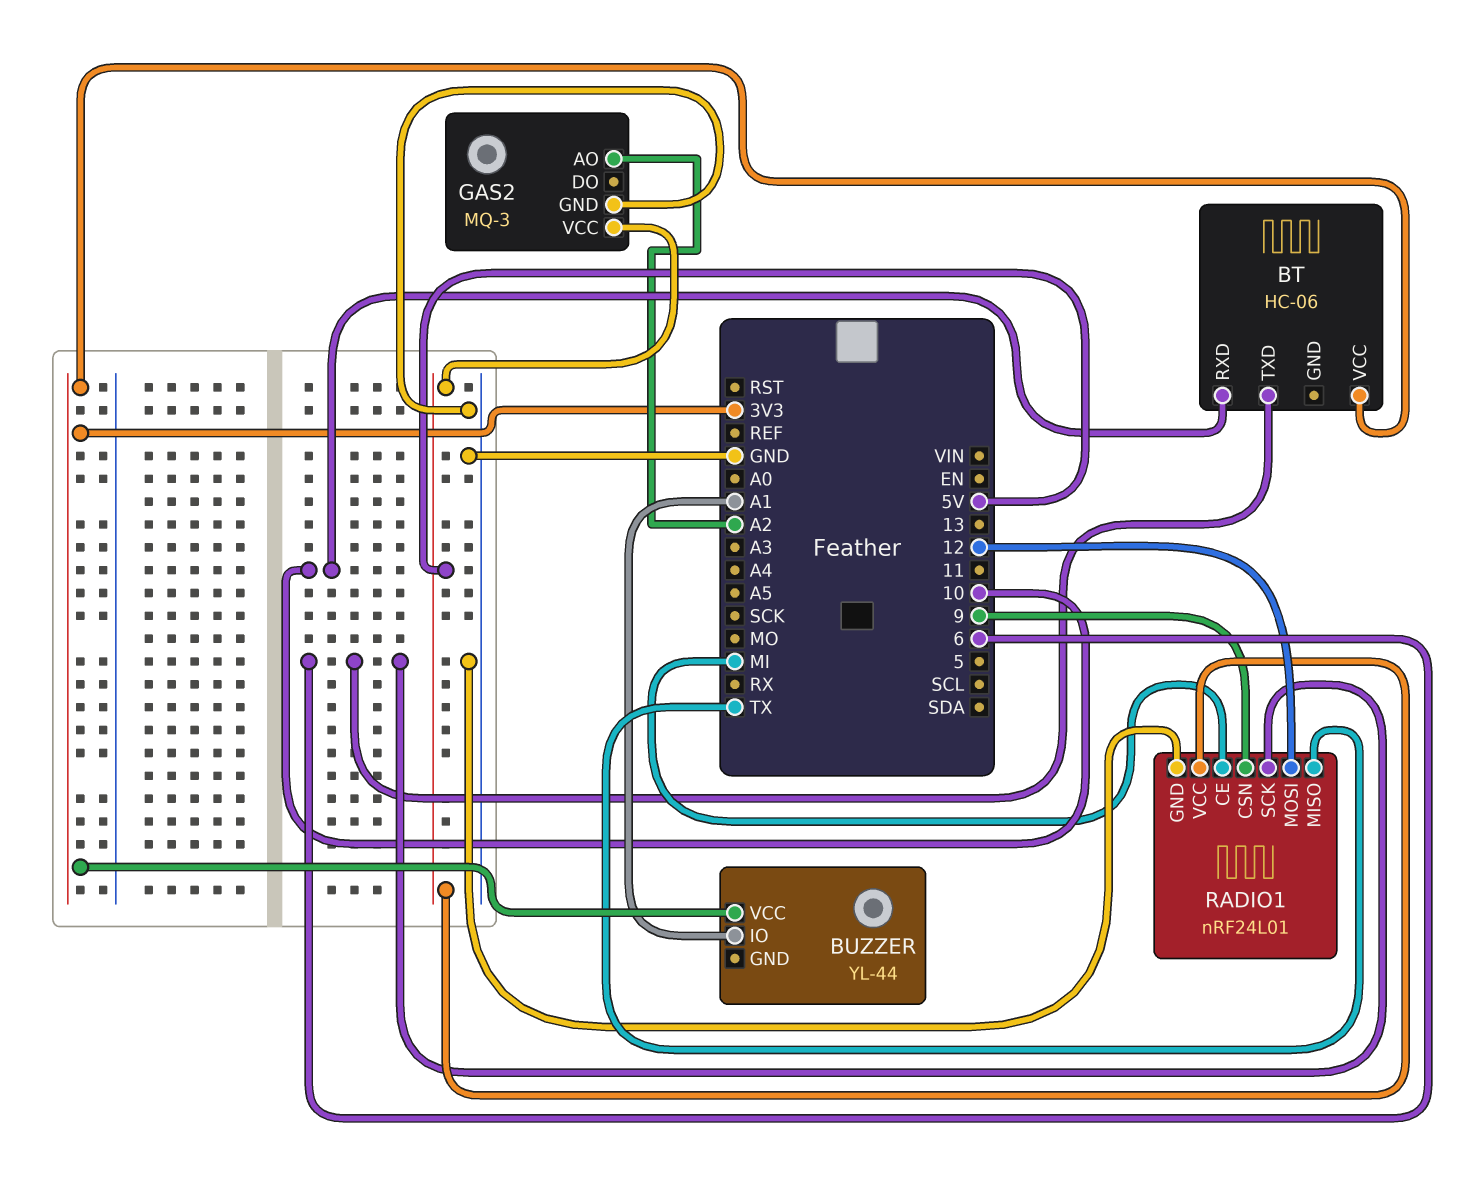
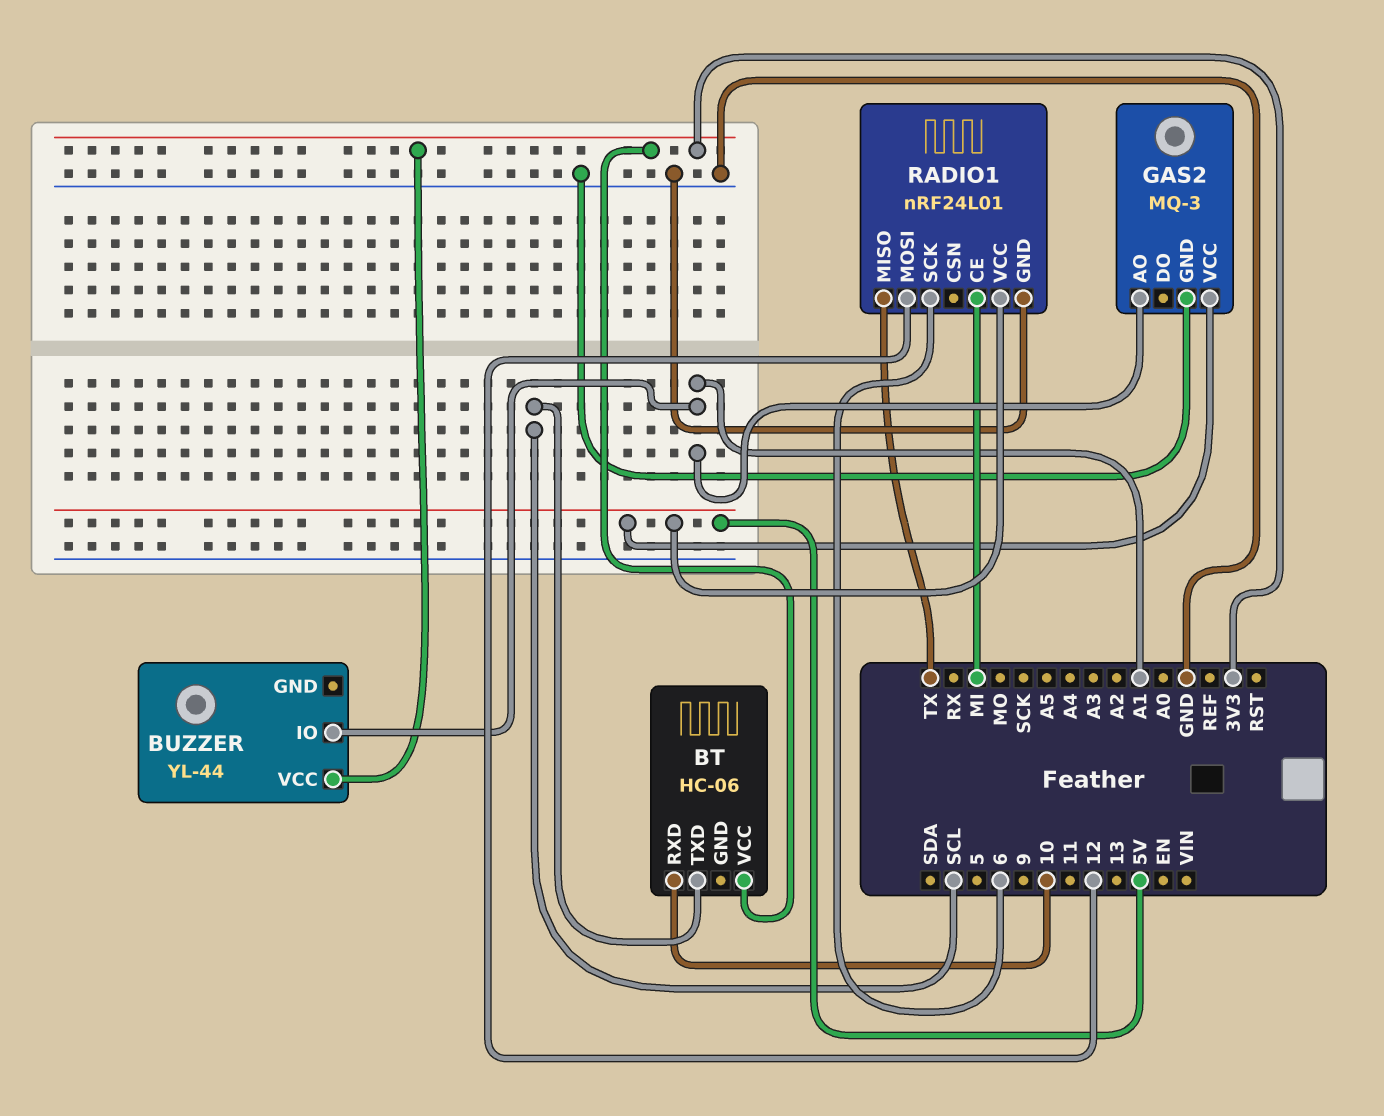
BT pin TXD: 6 -> SCL
GAS2 pin AO: A2 -> A1
RADIO1 pin CSN: 9 -> none

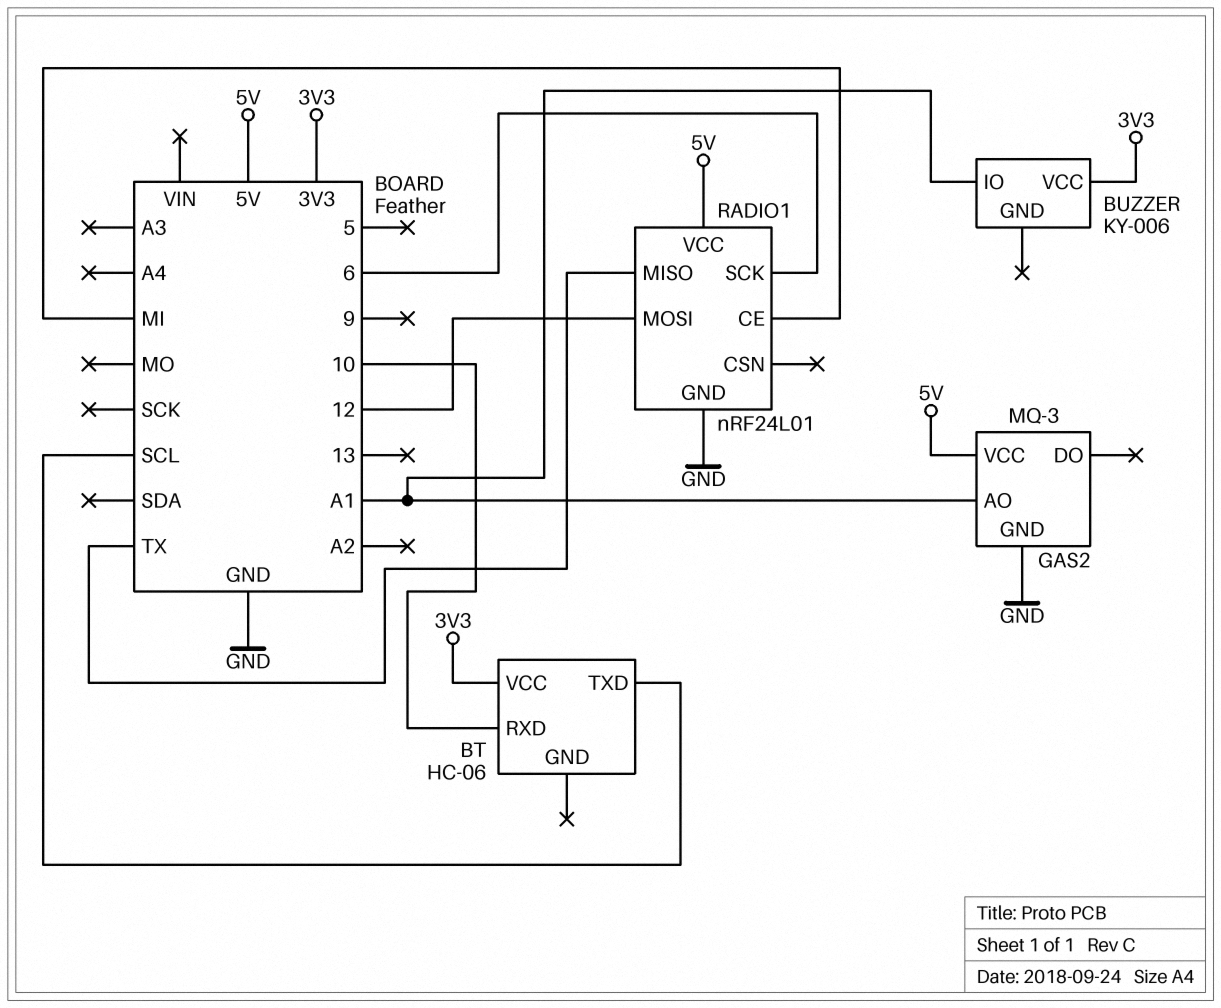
BUZZER: YL-44 -> KY-006

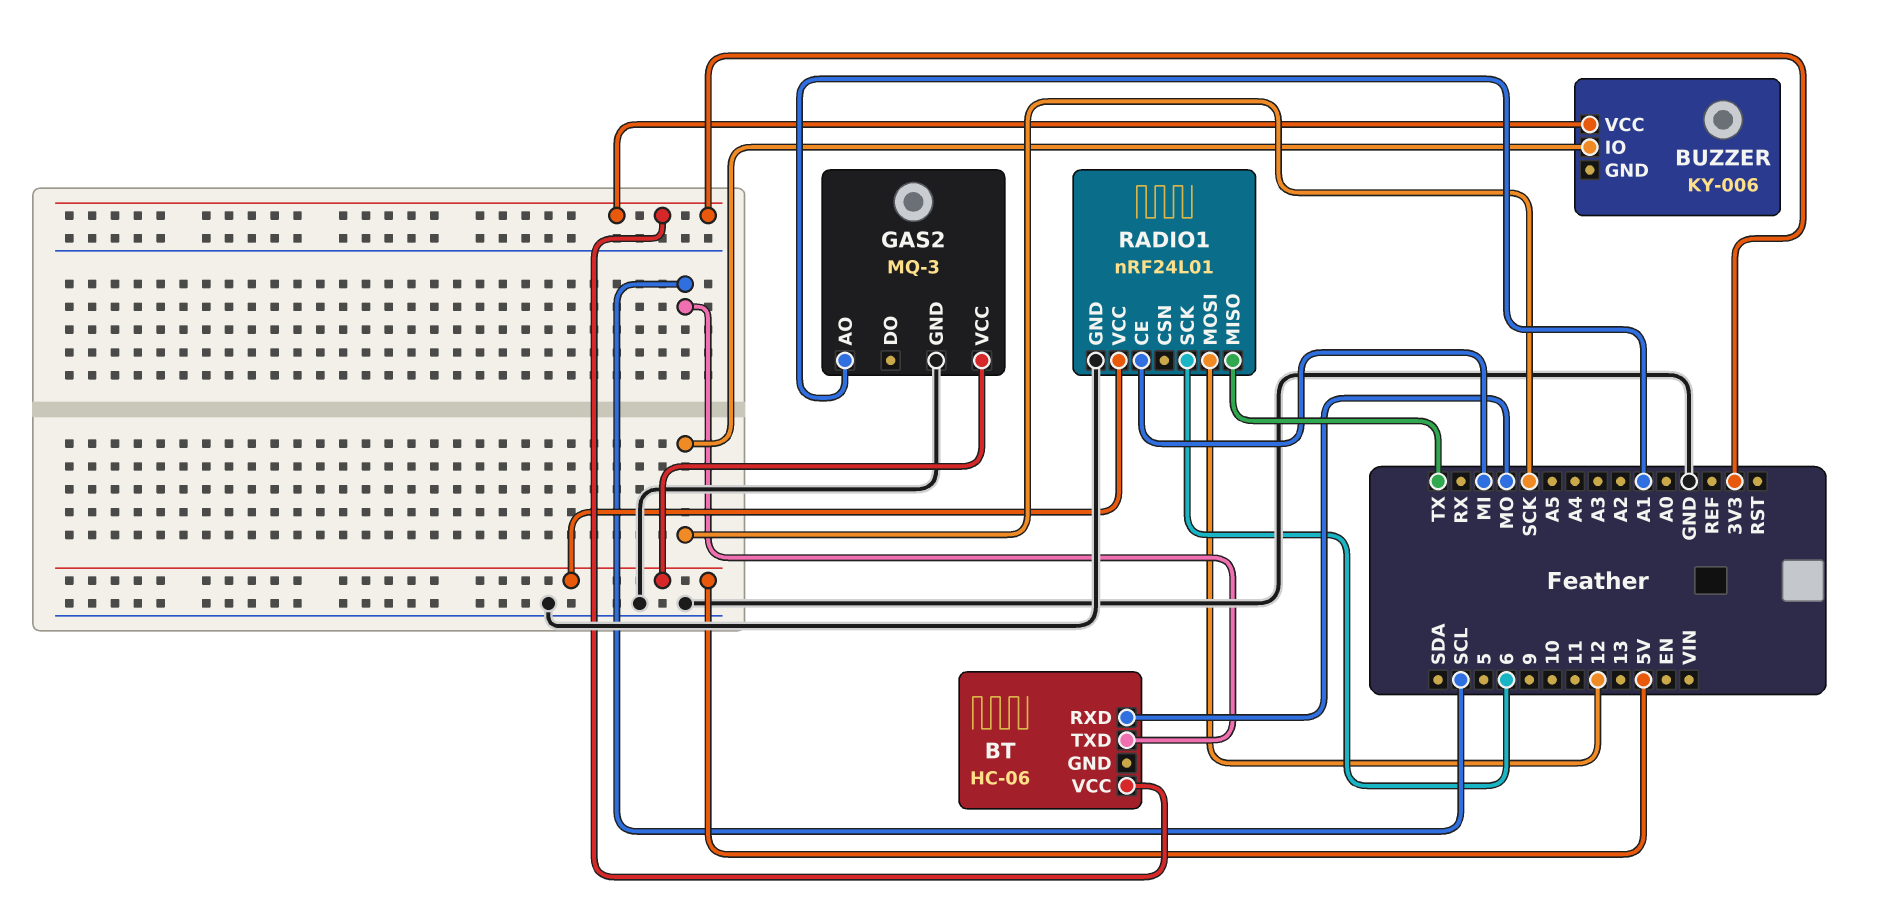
BT pin RXD: 10 -> MO
BUZZER pin IO: A1 -> SCK

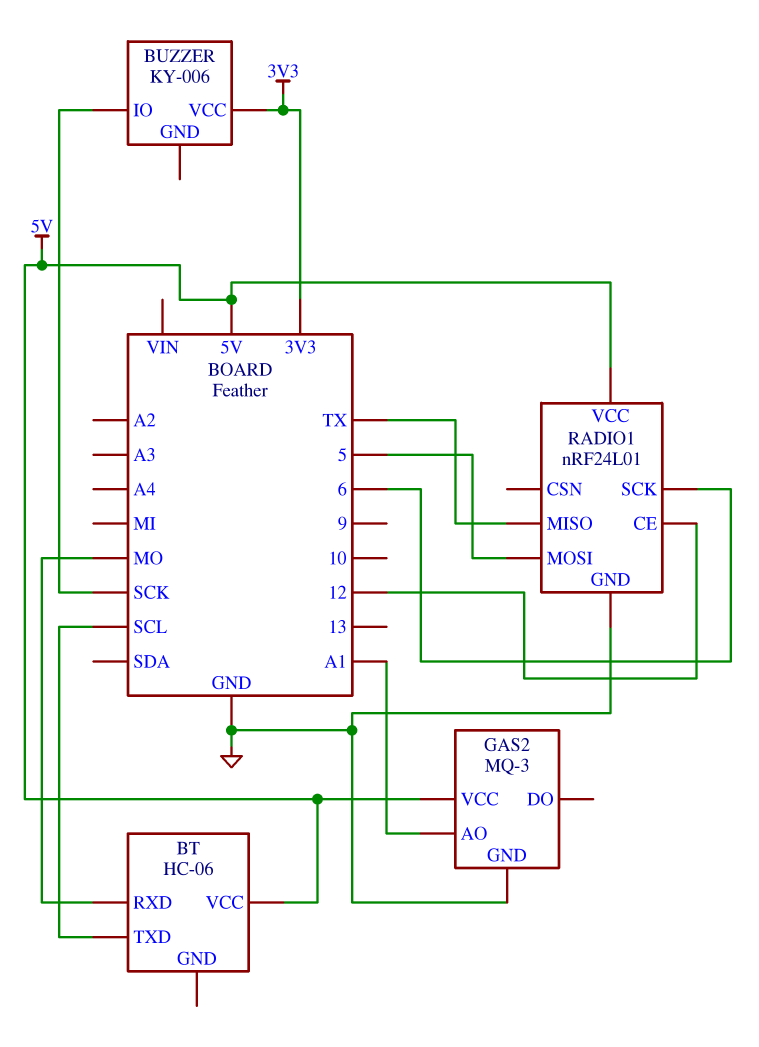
BT pin VCC: 3V3 -> 5V
RADIO1 pin CE: MI -> 12
RADIO1 pin MOSI: 12 -> 5

